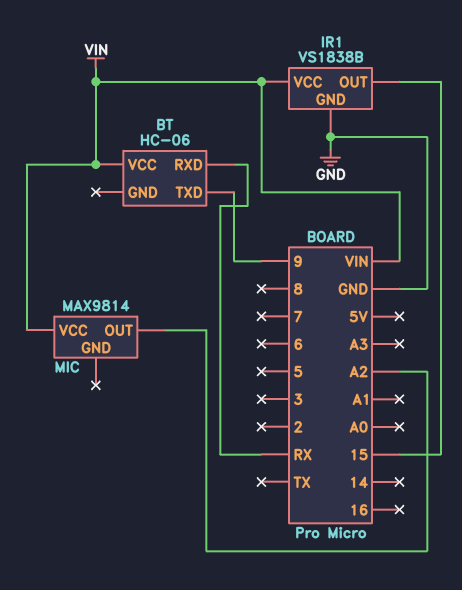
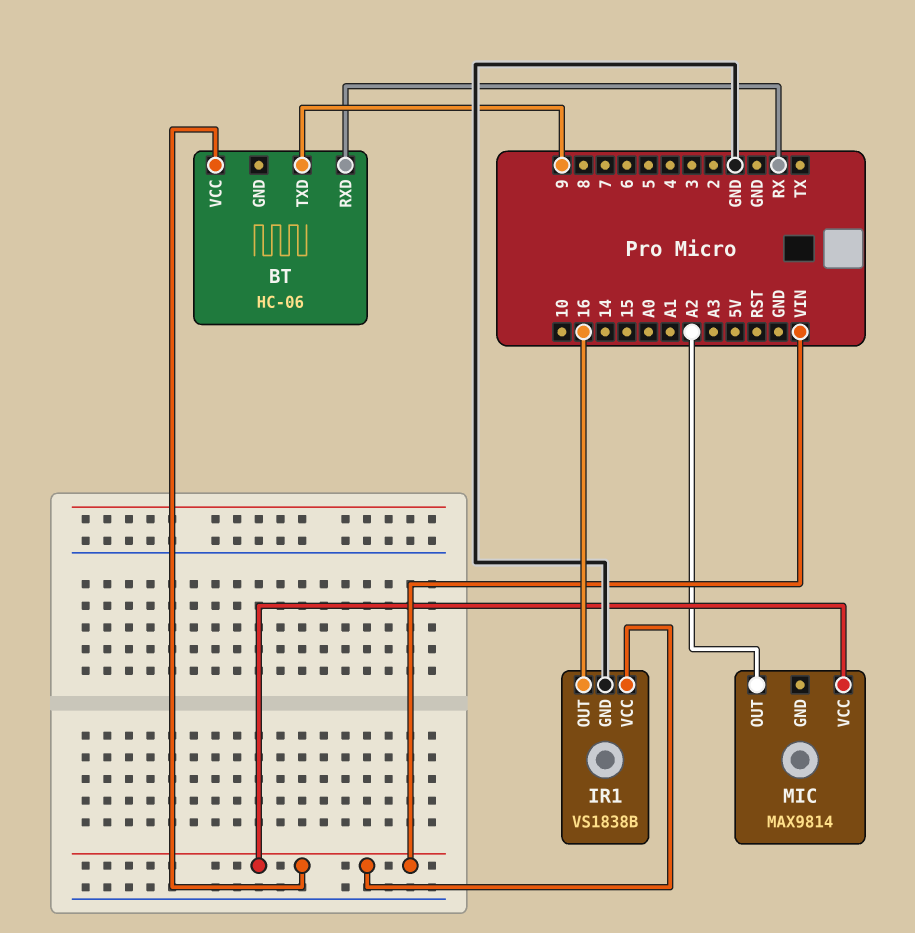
IR1 pin OUT: 15 -> 16

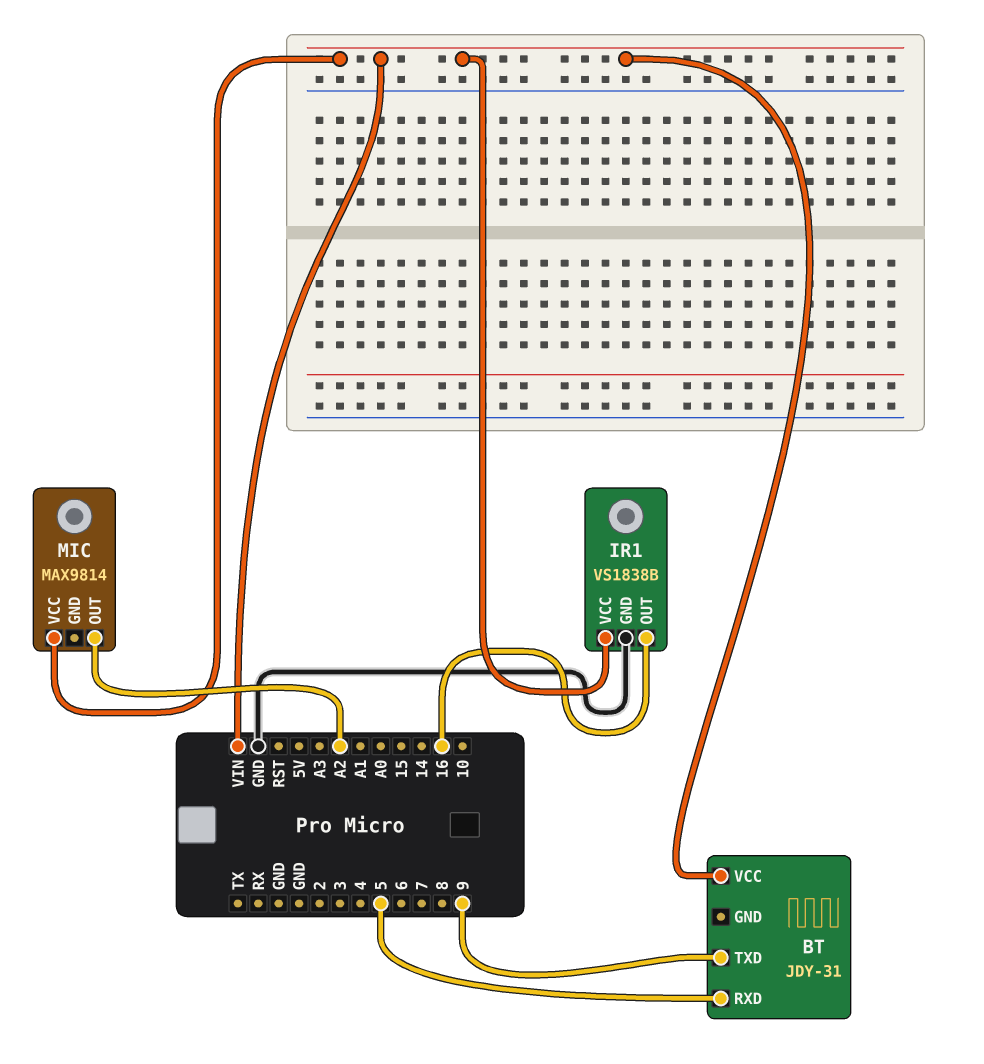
BT: HC-06 -> JDY-31
BT pin RXD: RX -> 5

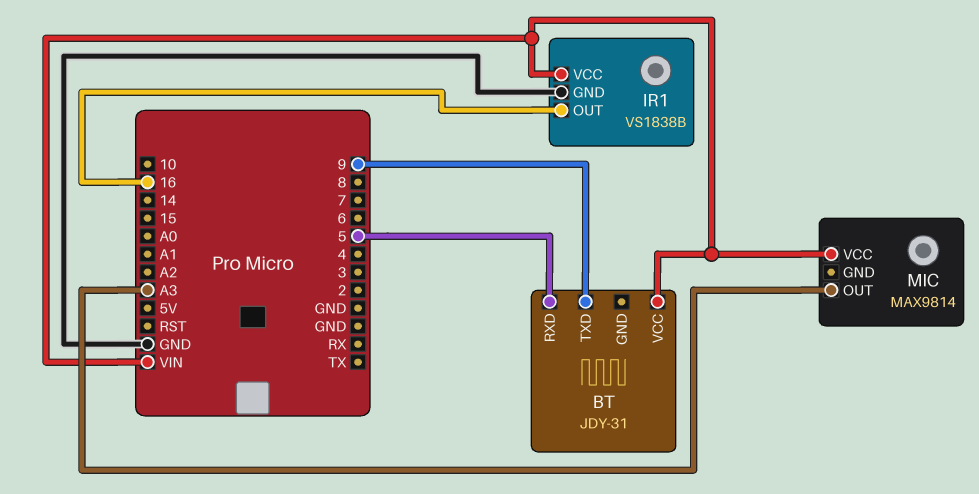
MIC pin OUT: A2 -> A3

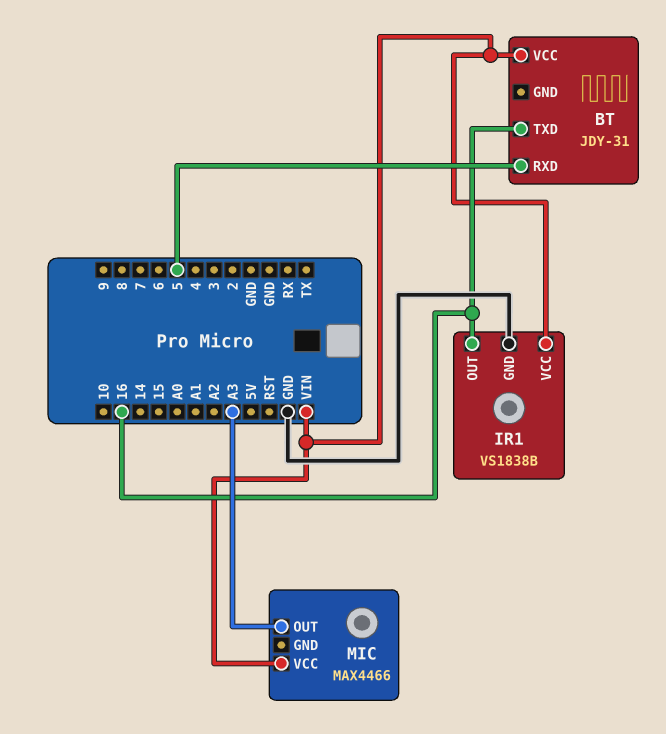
BT pin TXD: 9 -> 16
MIC: MAX9814 -> MAX4466

